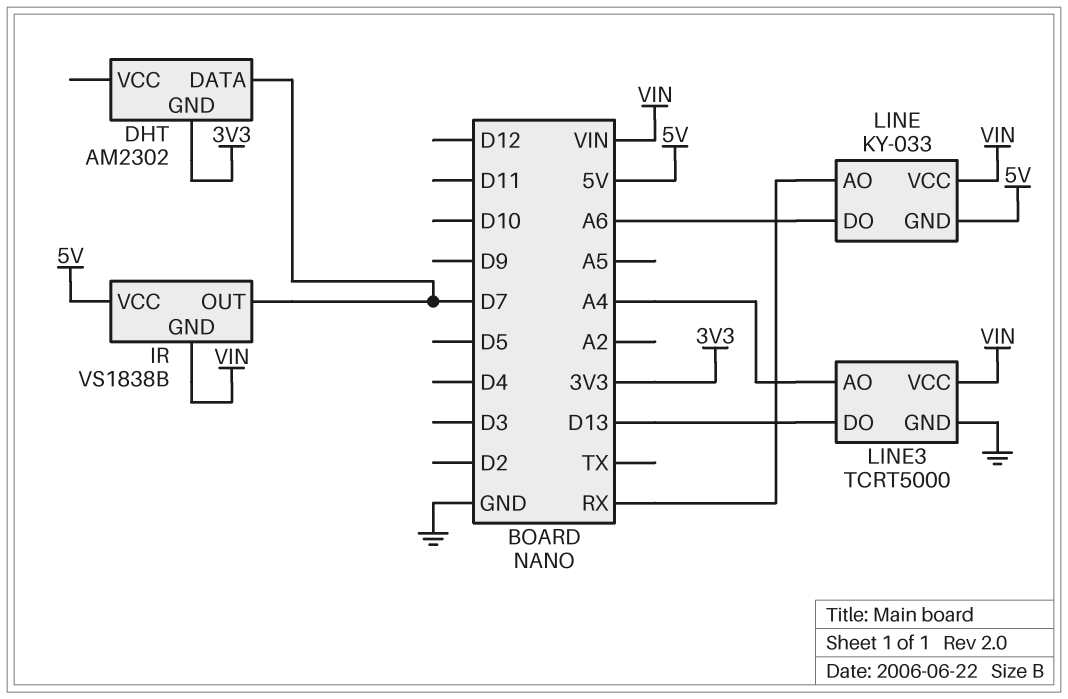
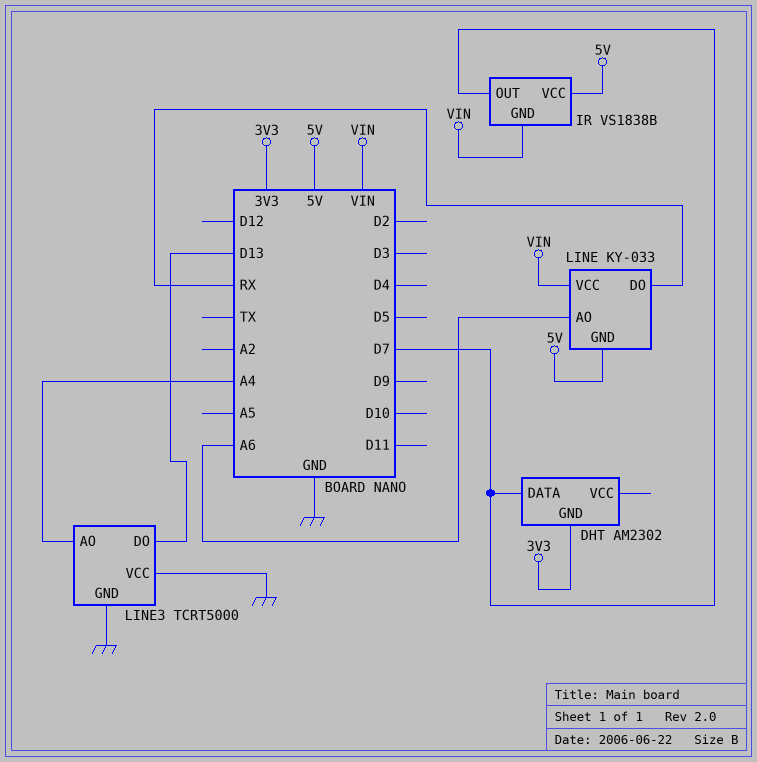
LINE pin AO: RX -> A6
LINE pin DO: A6 -> RX
LINE3 pin VCC: VIN -> GND

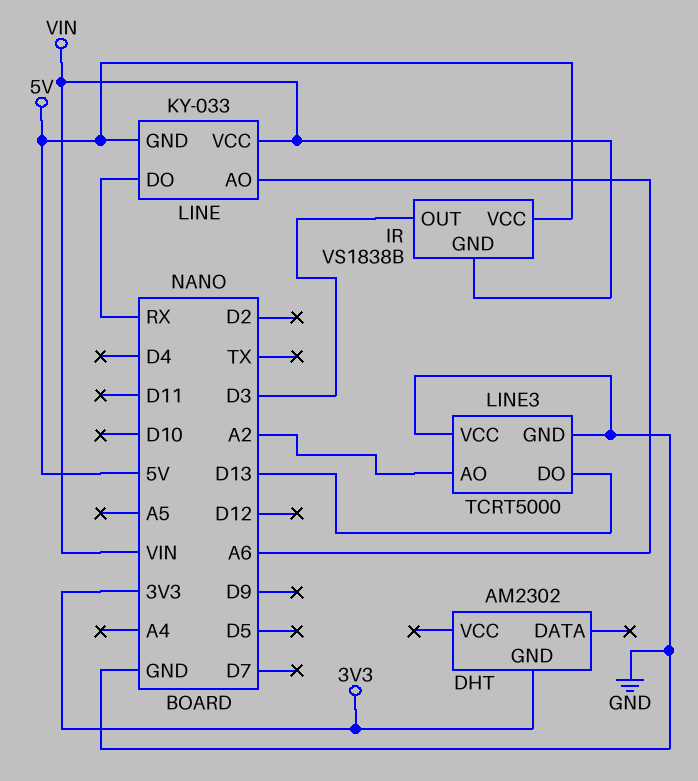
DHT pin DATA: D7 -> none
IR pin OUT: D7 -> D3
LINE3 pin AO: A4 -> A2

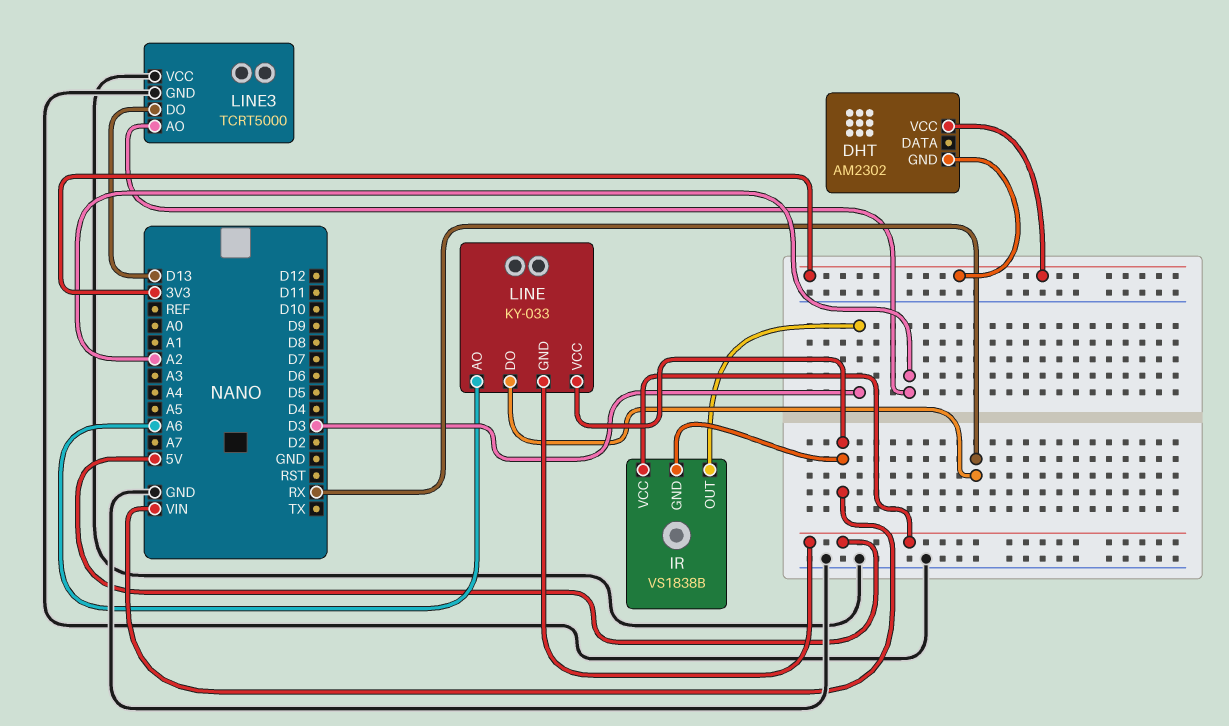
DHT pin VCC: none -> 3V3

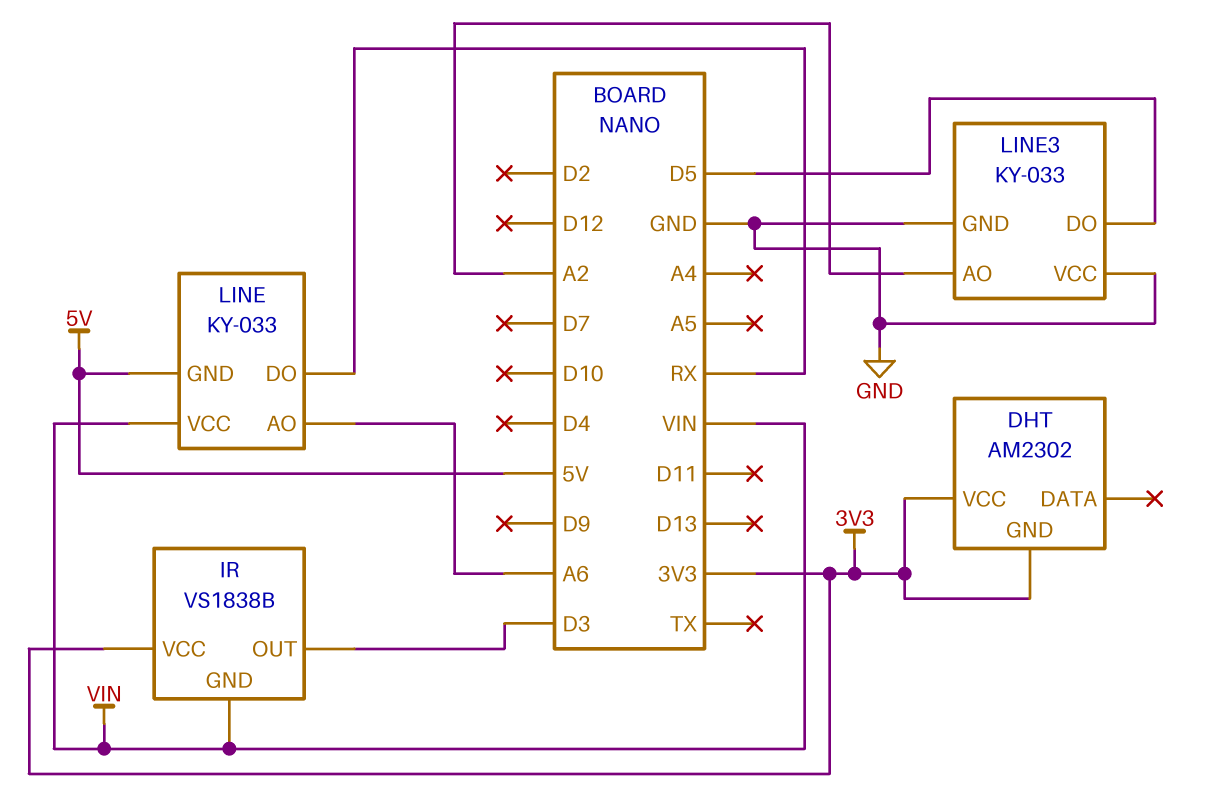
IR pin VCC: 5V -> 3V3
LINE3: TCRT5000 -> KY-033
LINE3 pin DO: D13 -> D5

